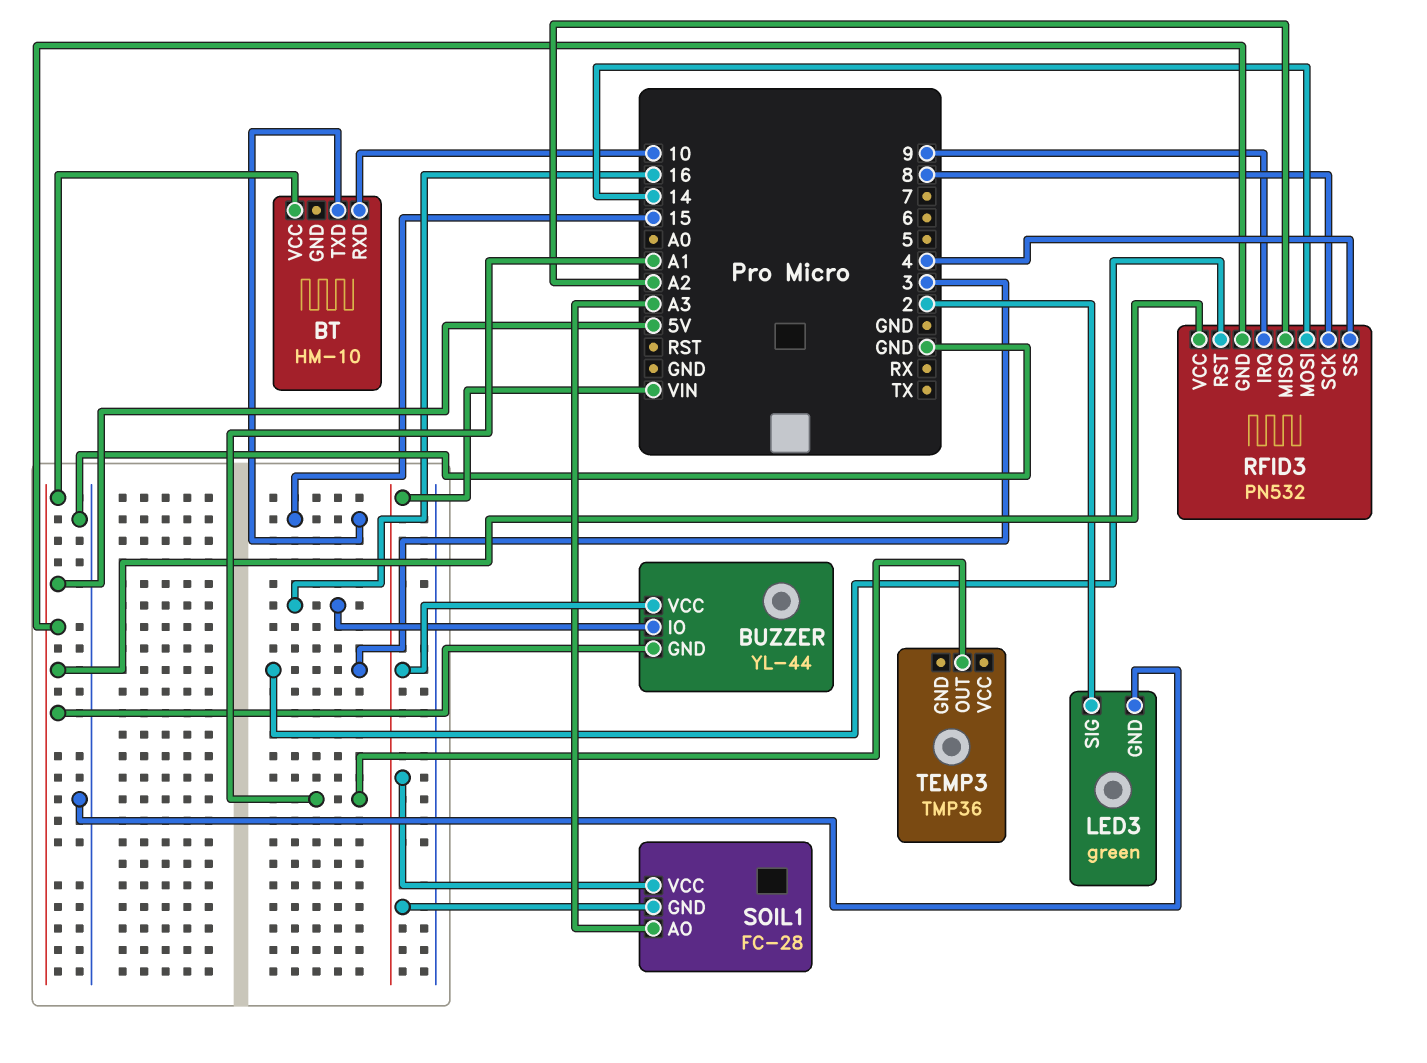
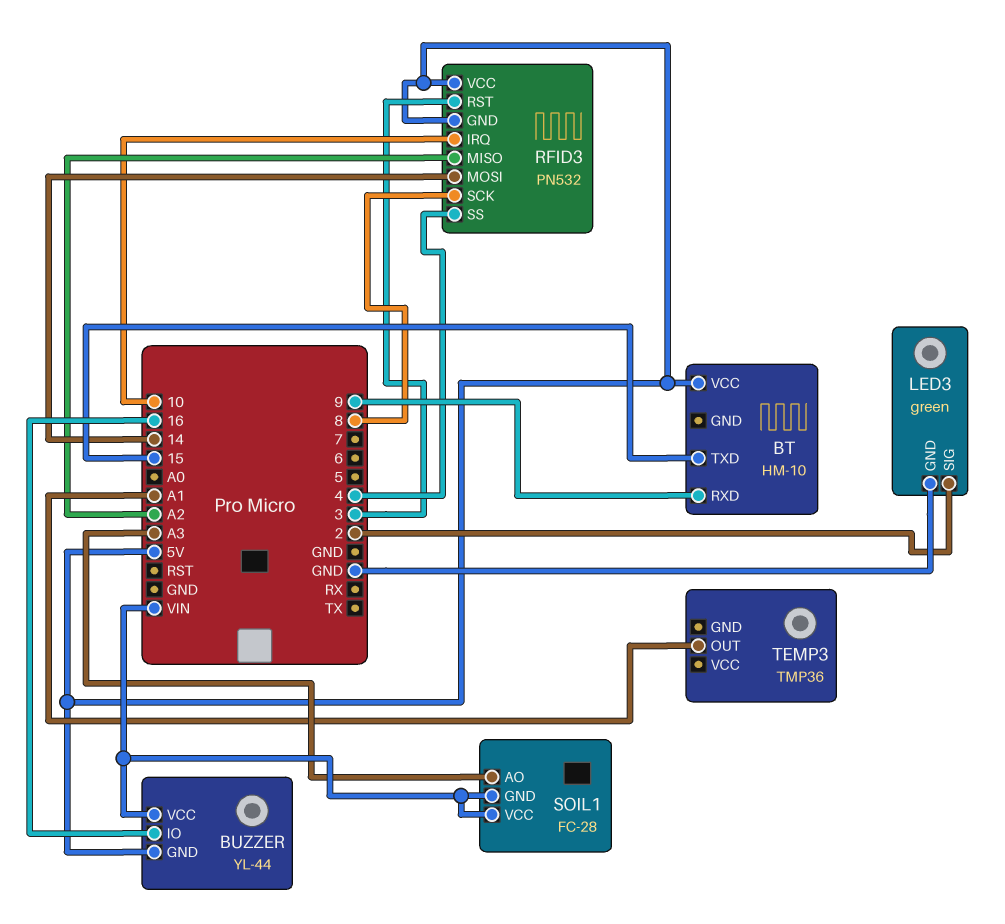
BT pin RXD: 10 -> 9
RFID3 pin IRQ: 9 -> 10

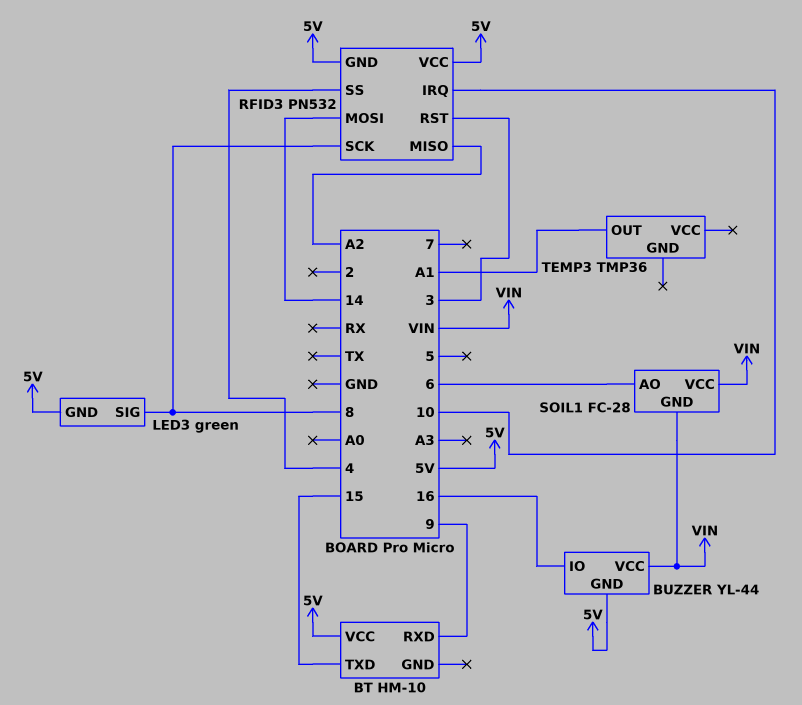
LED3 pin GND: GND -> 5V
LED3 pin SIG: 2 -> 8
SOIL1 pin AO: A3 -> 6

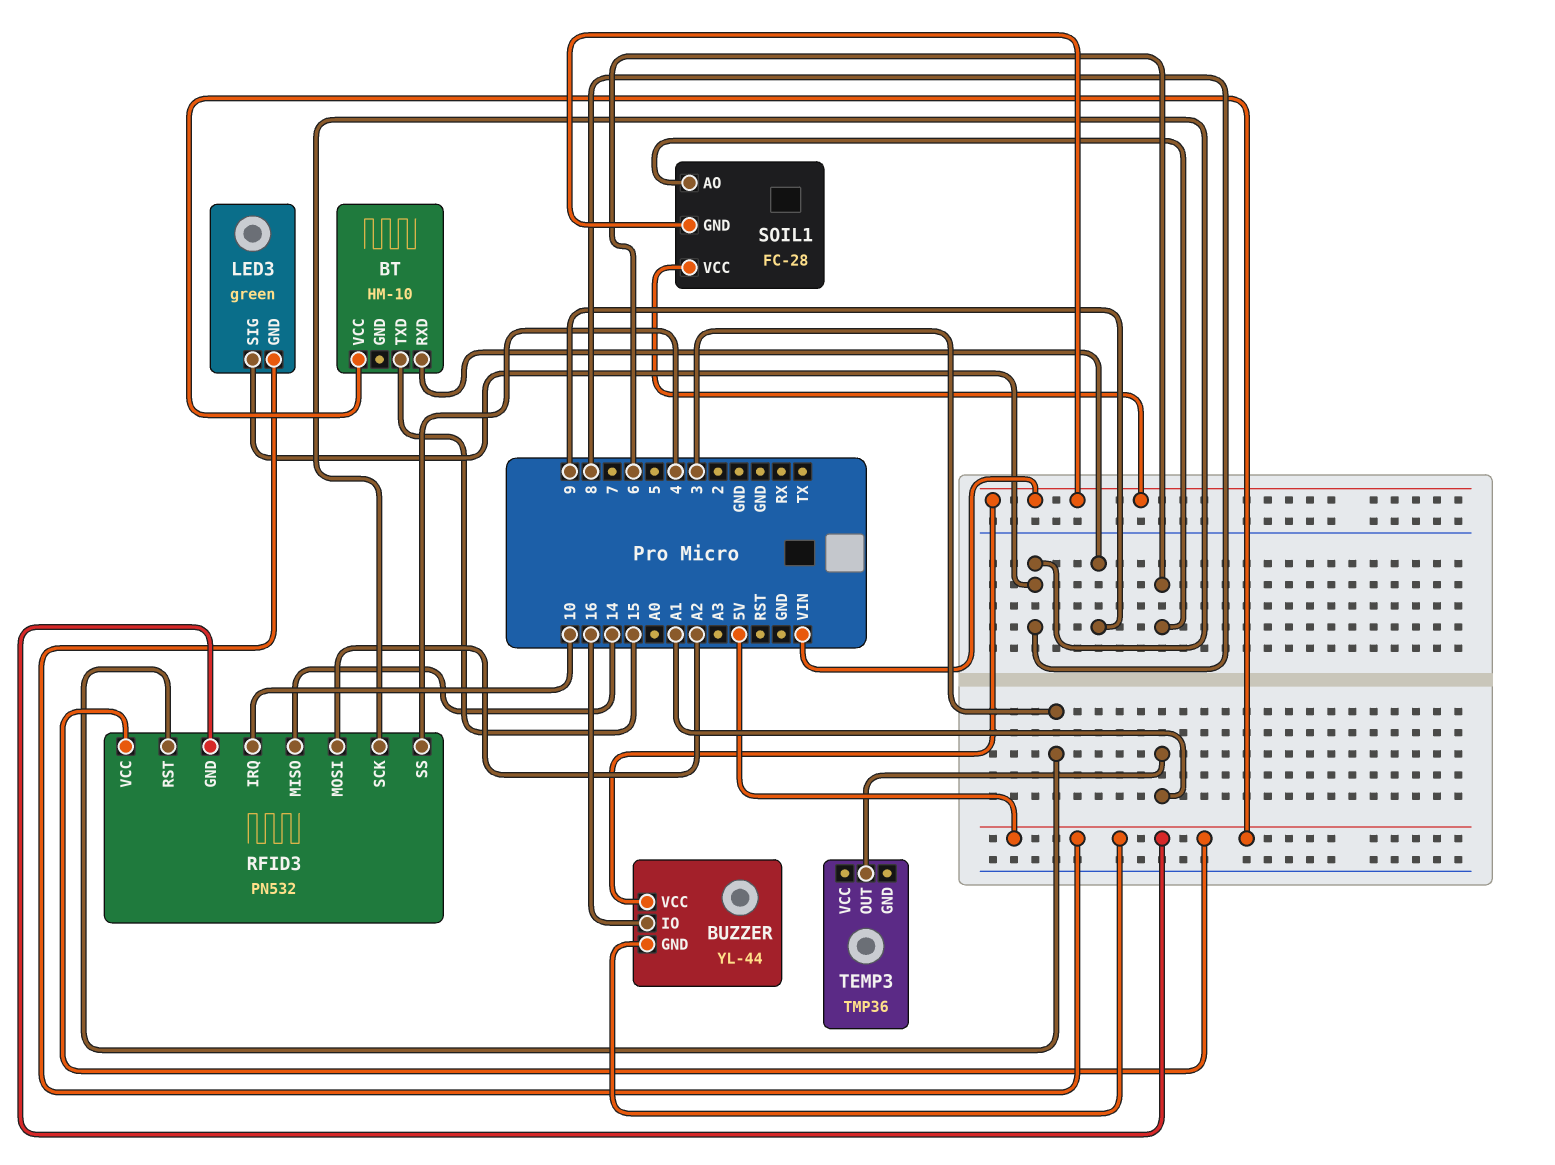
RFID3 pin MISO: A2 -> 14
RFID3 pin MOSI: 14 -> A2

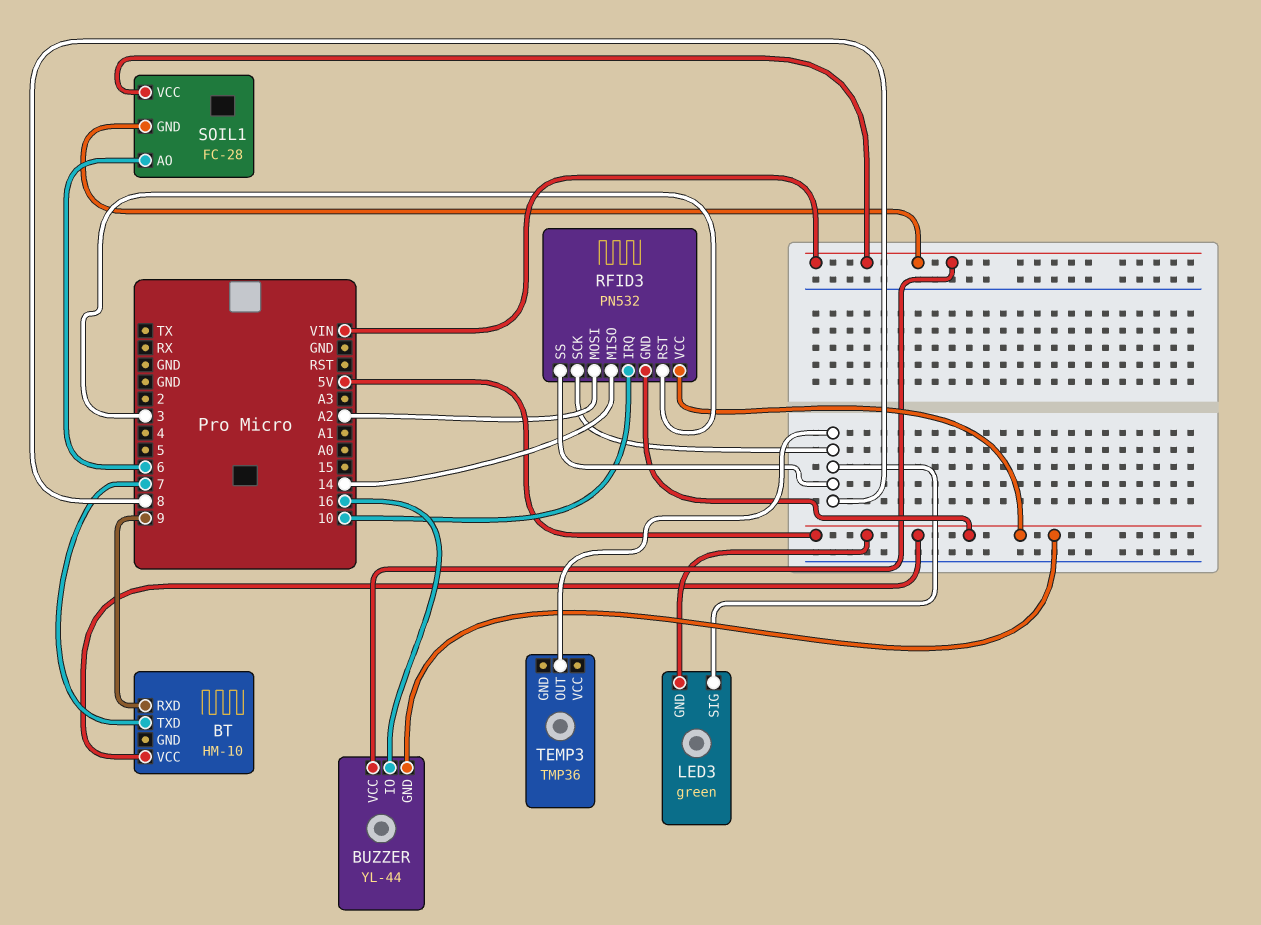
BT pin TXD: 15 -> 7
RFID3 pin SS: 4 -> 8
TEMP3 pin OUT: A1 -> 8

